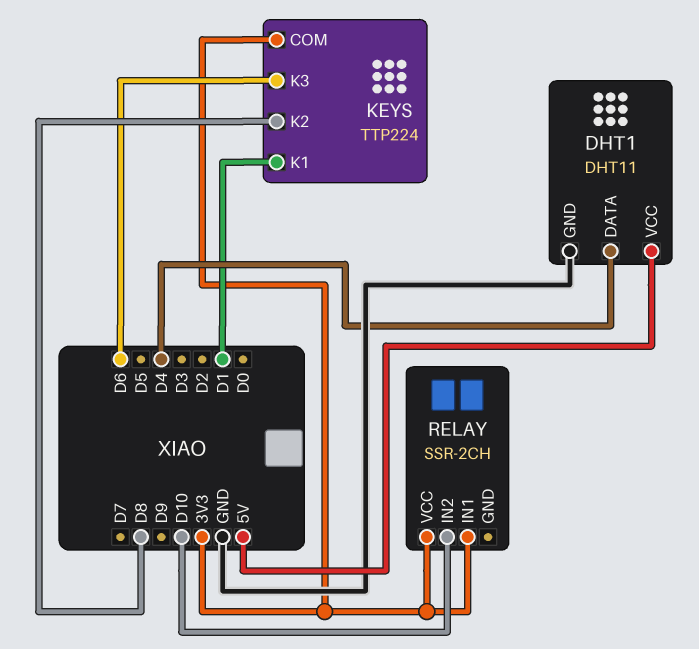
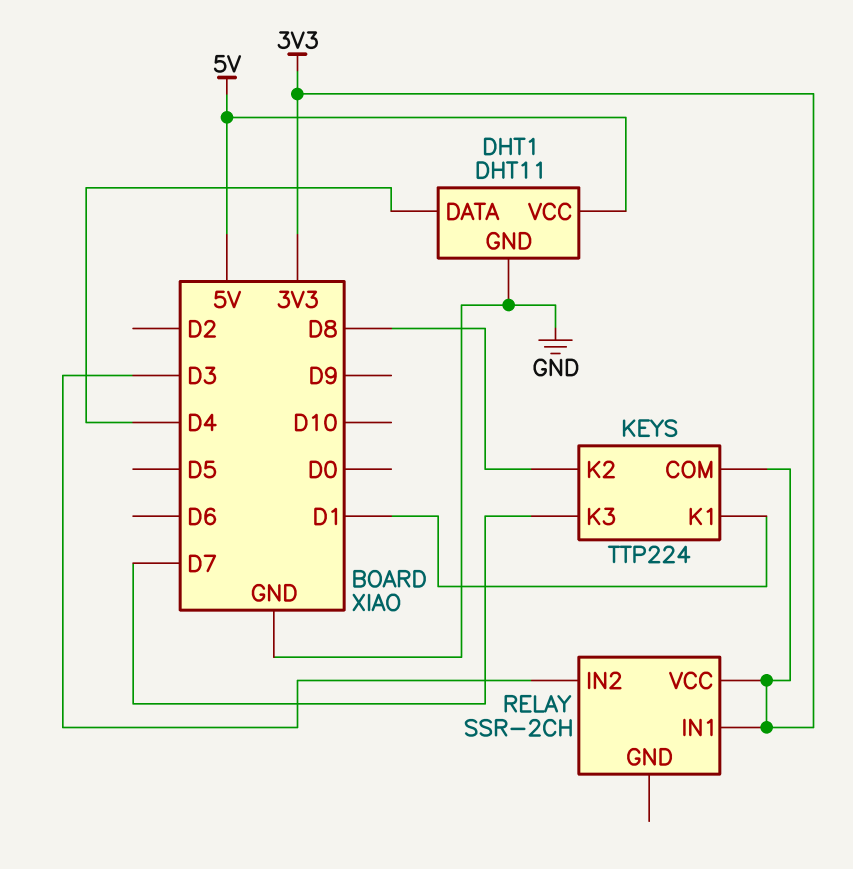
KEYS pin K3: D6 -> D7
RELAY pin IN2: D10 -> D3

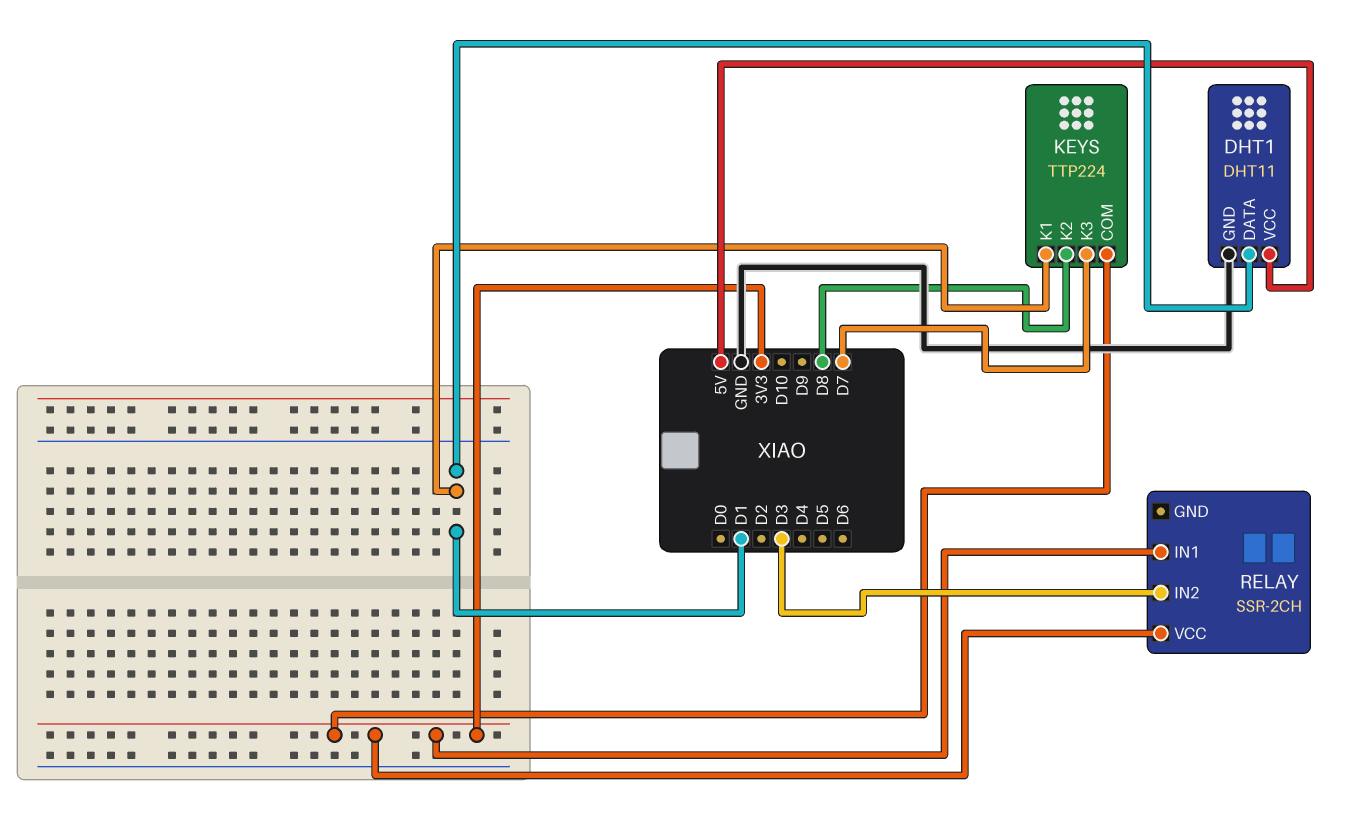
DHT1 pin DATA: D4 -> D1

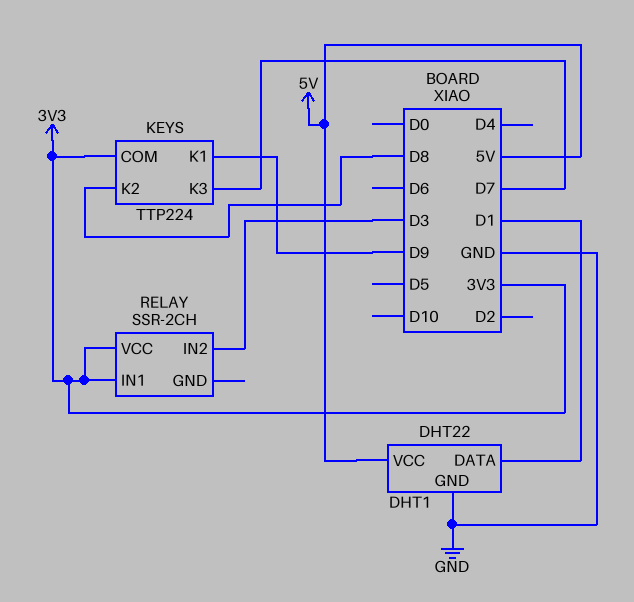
DHT1: DHT11 -> DHT22
KEYS pin K1: D1 -> D9

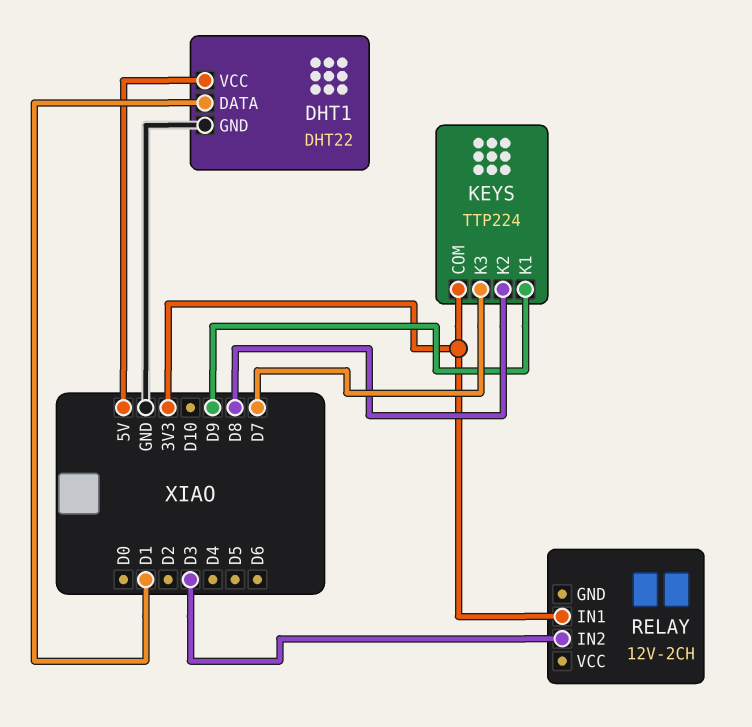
RELAY: SSR-2CH -> 12V-2CH
RELAY pin VCC: 3V3 -> none

